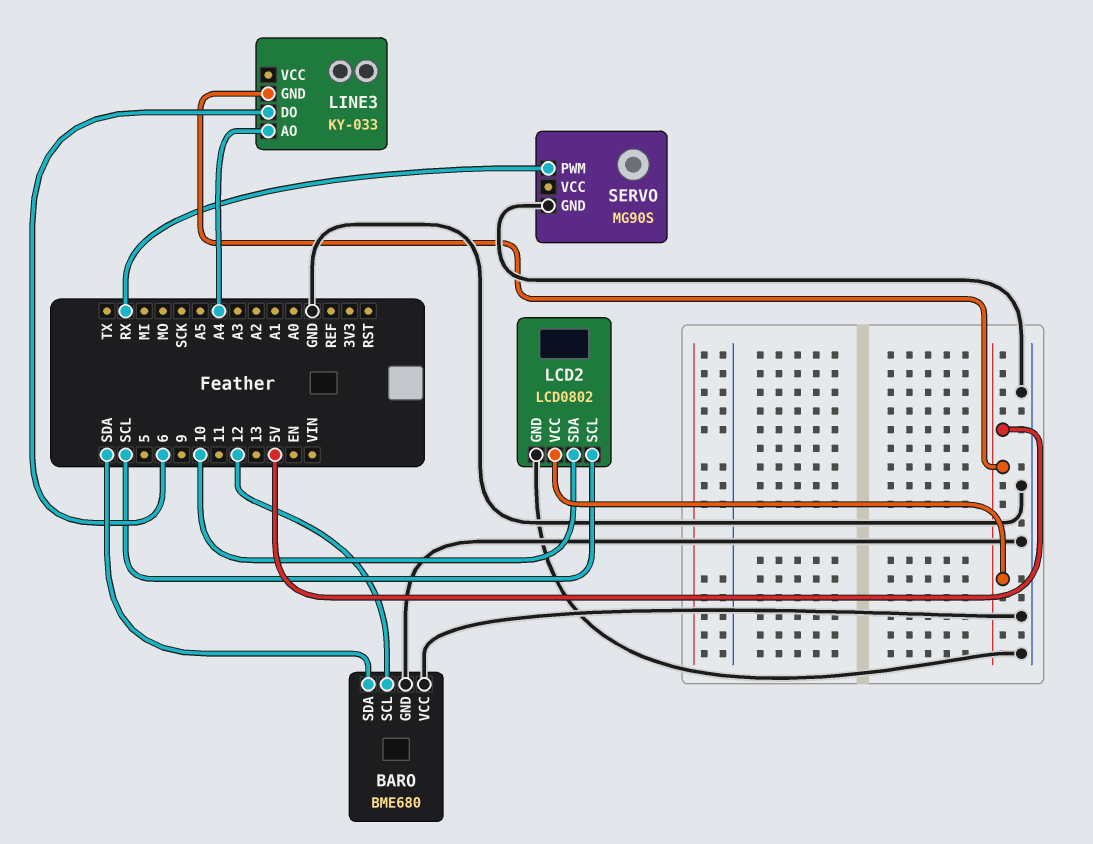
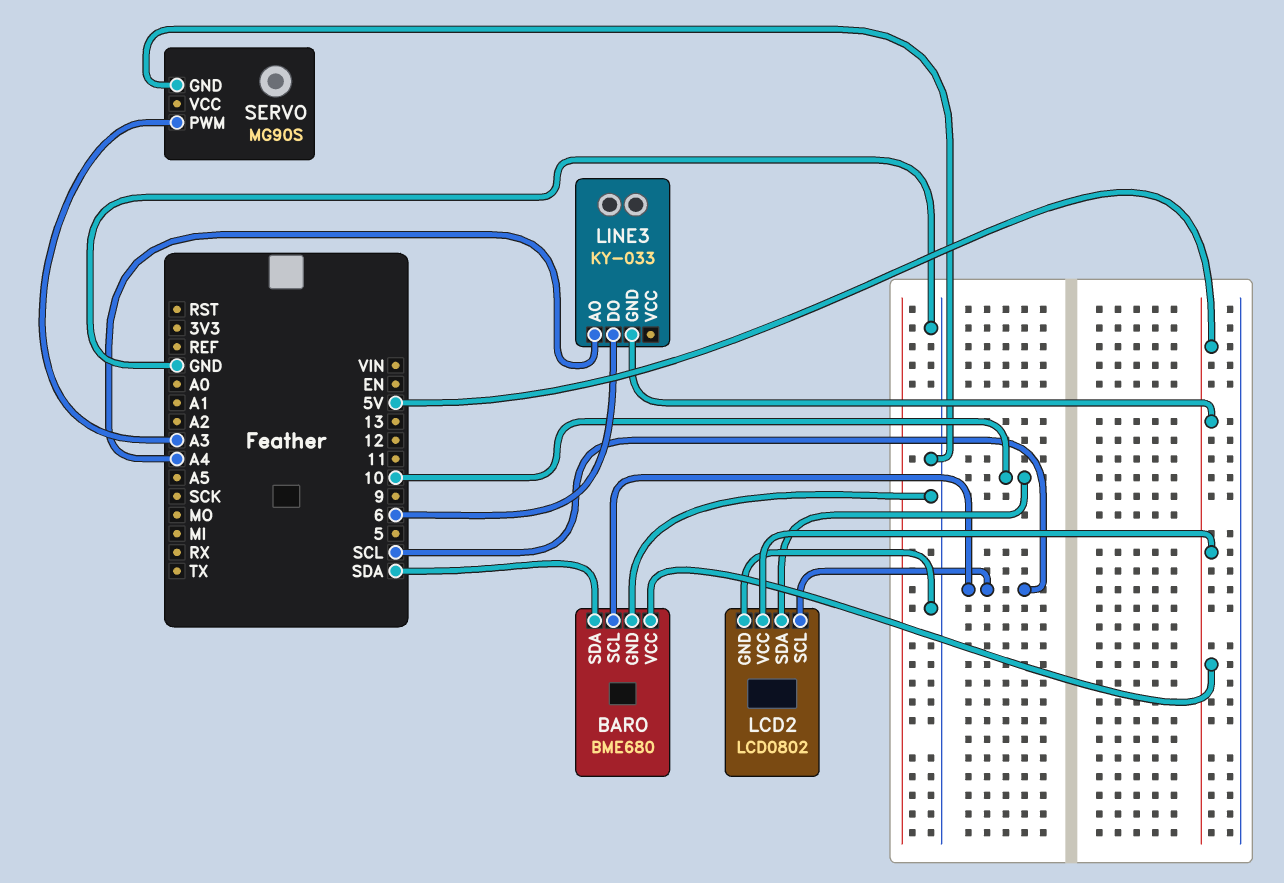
BARO pin SCL: 12 -> SCL
BARO pin VCC: GND -> 5V
SERVO pin PWM: RX -> A3

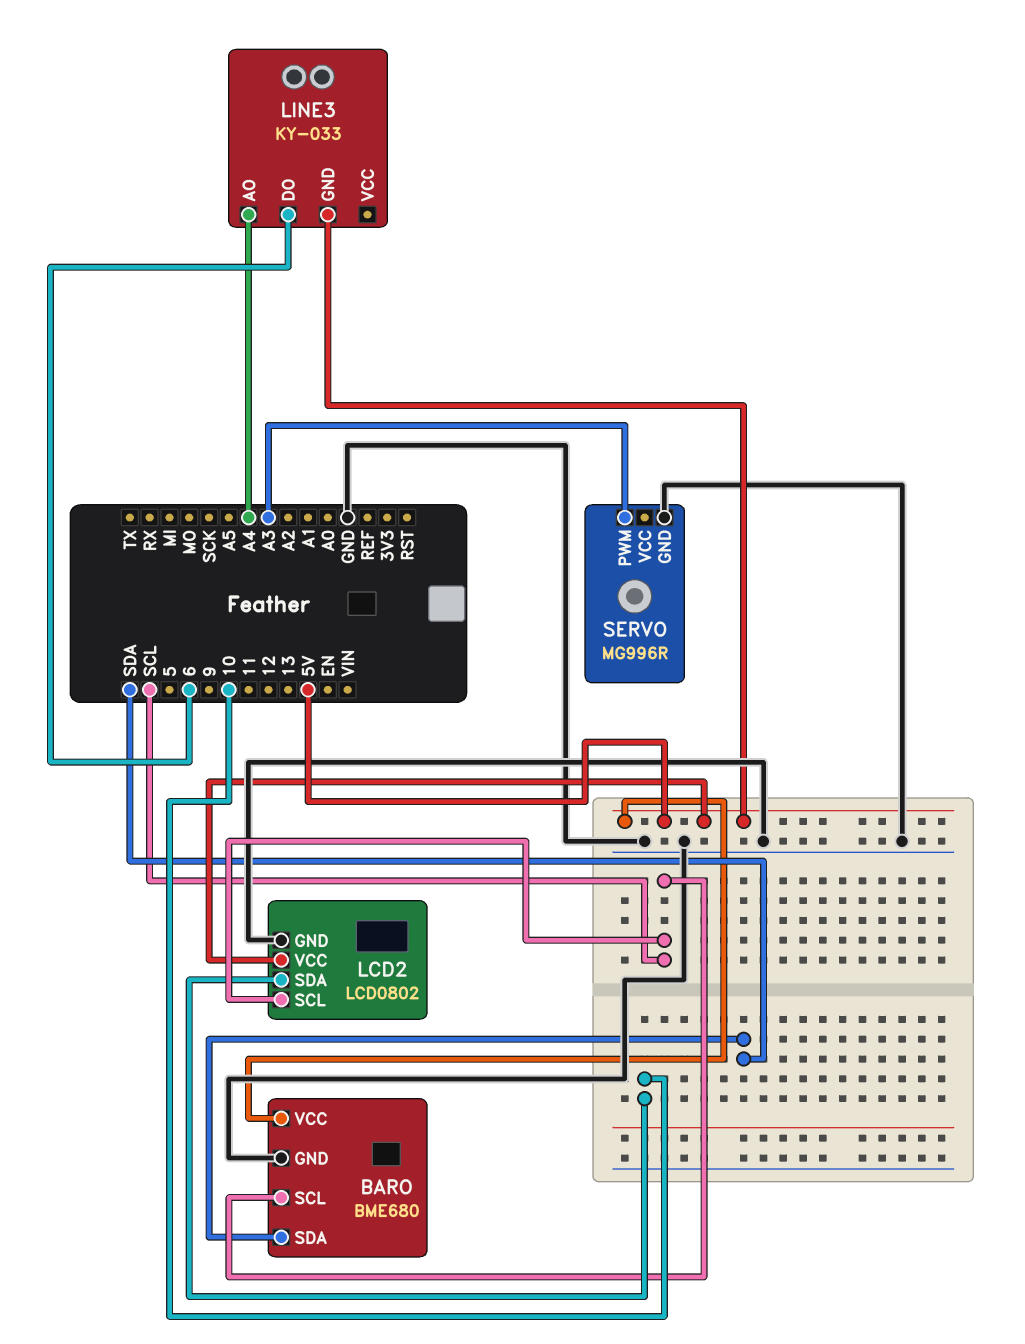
SERVO: MG90S -> MG996R

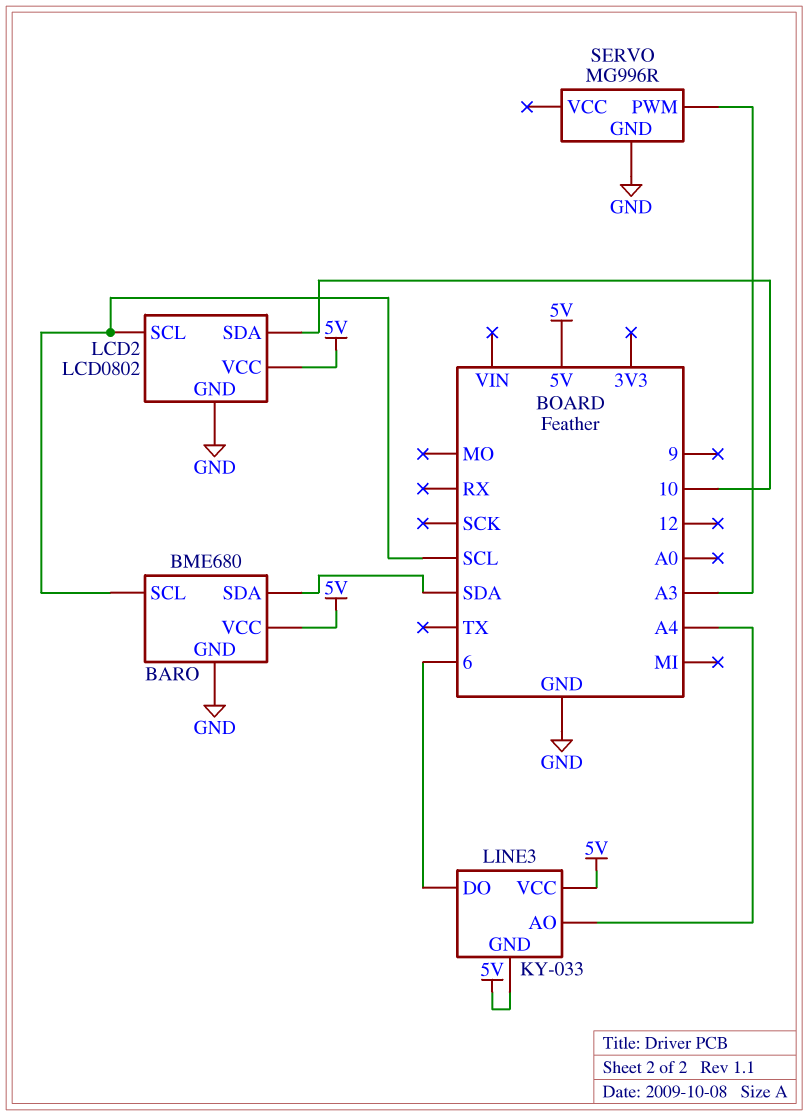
LINE3 pin VCC: none -> 5V

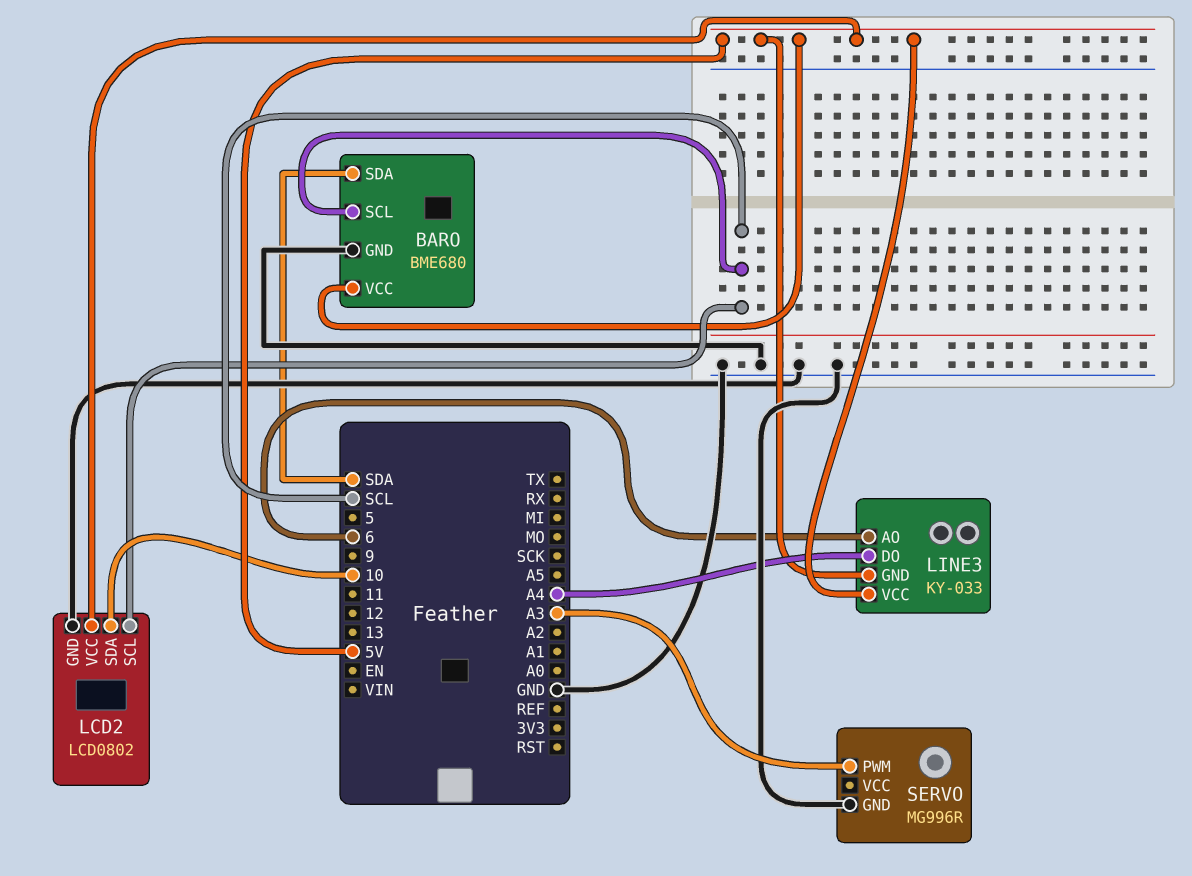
LINE3 pin AO: A4 -> 6
LINE3 pin DO: 6 -> A4

